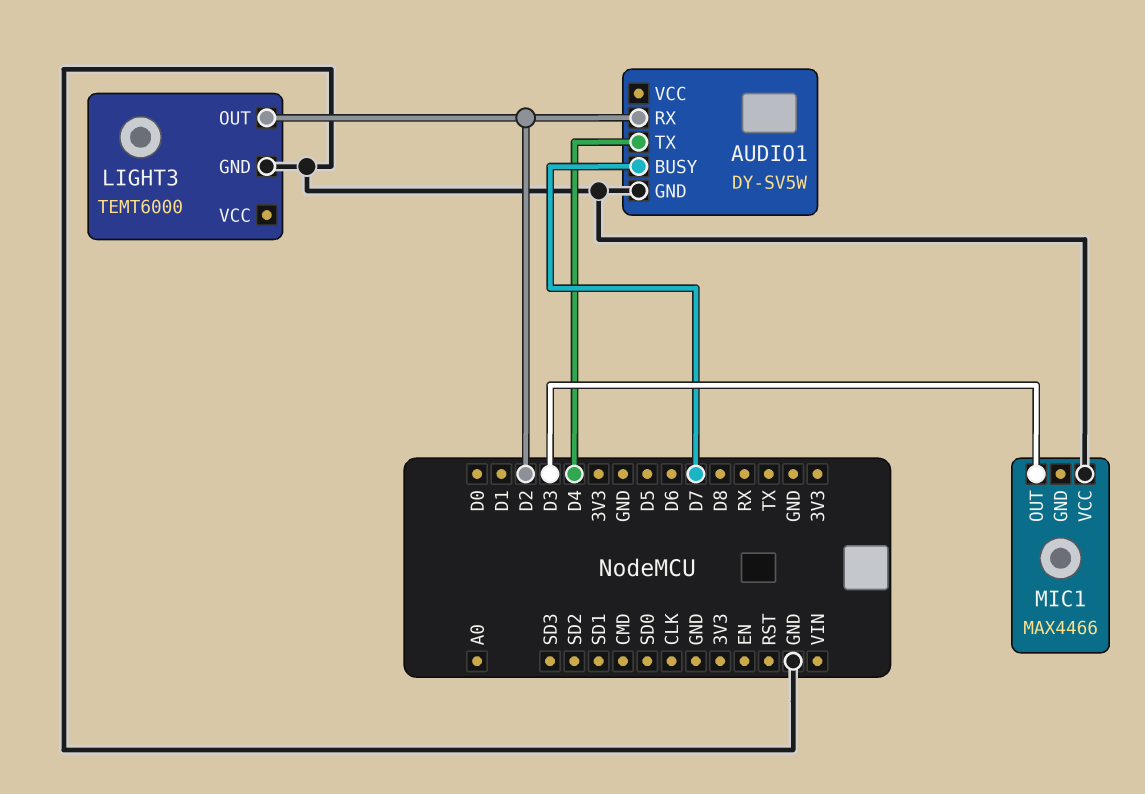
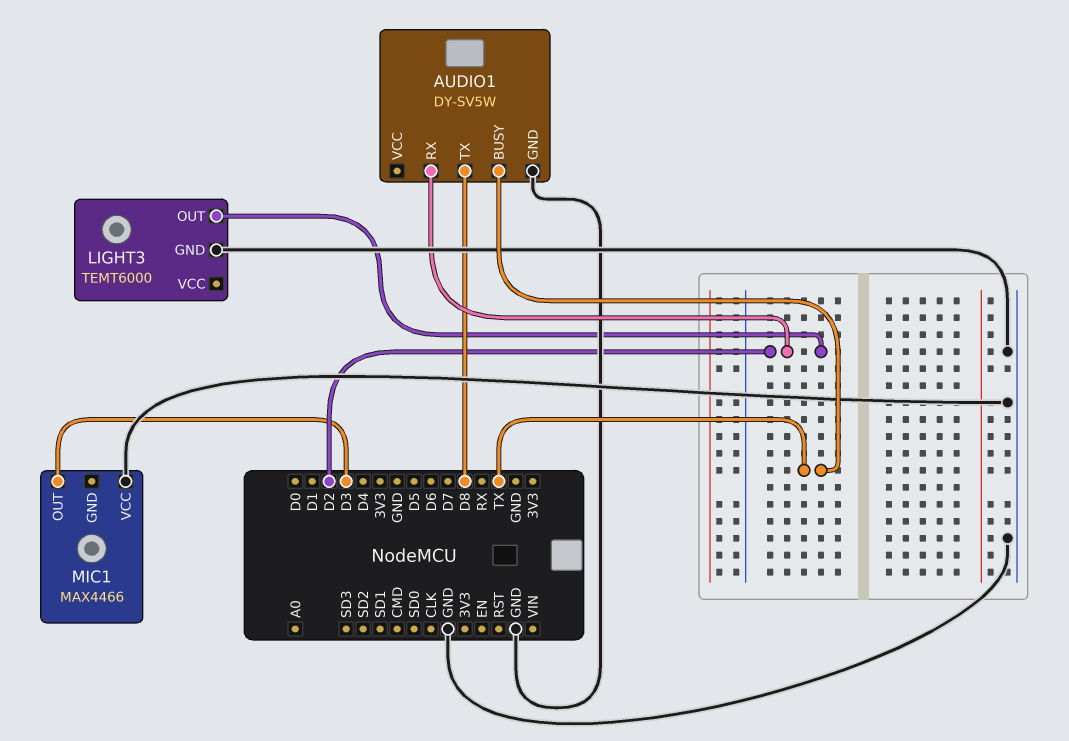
AUDIO1 pin BUSY: D7 -> TX
AUDIO1 pin TX: D4 -> D8

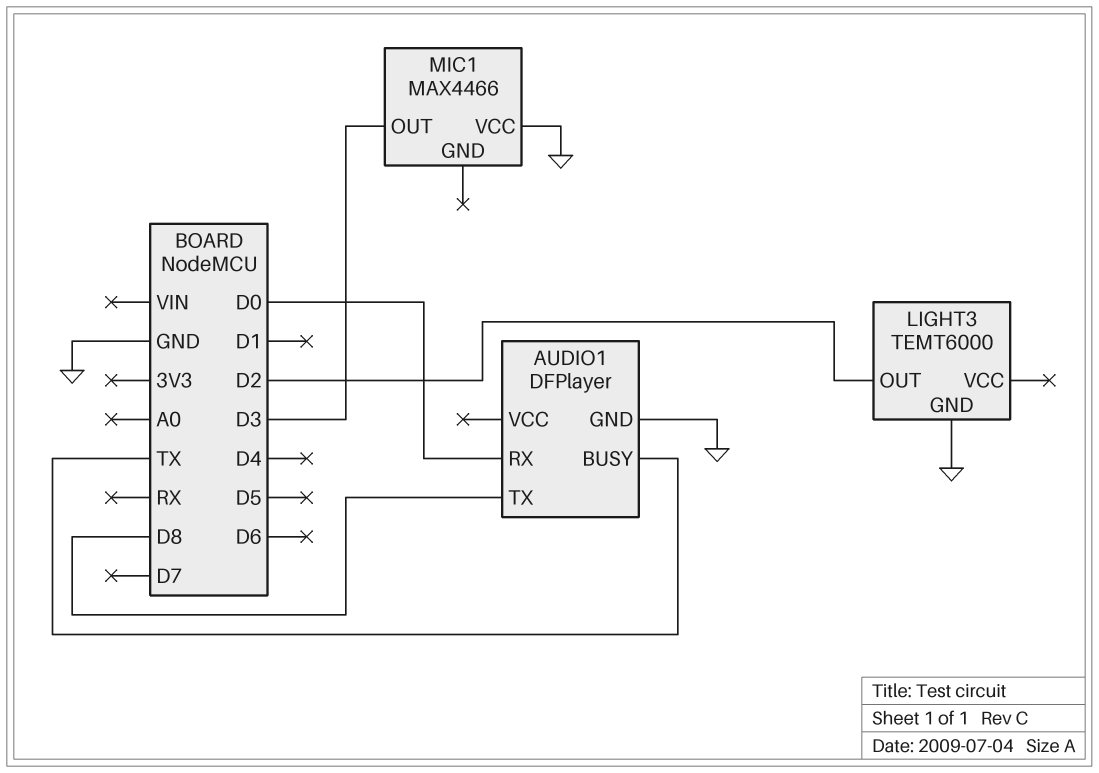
AUDIO1: DY-SV5W -> DFPlayer
AUDIO1 pin RX: D2 -> D0

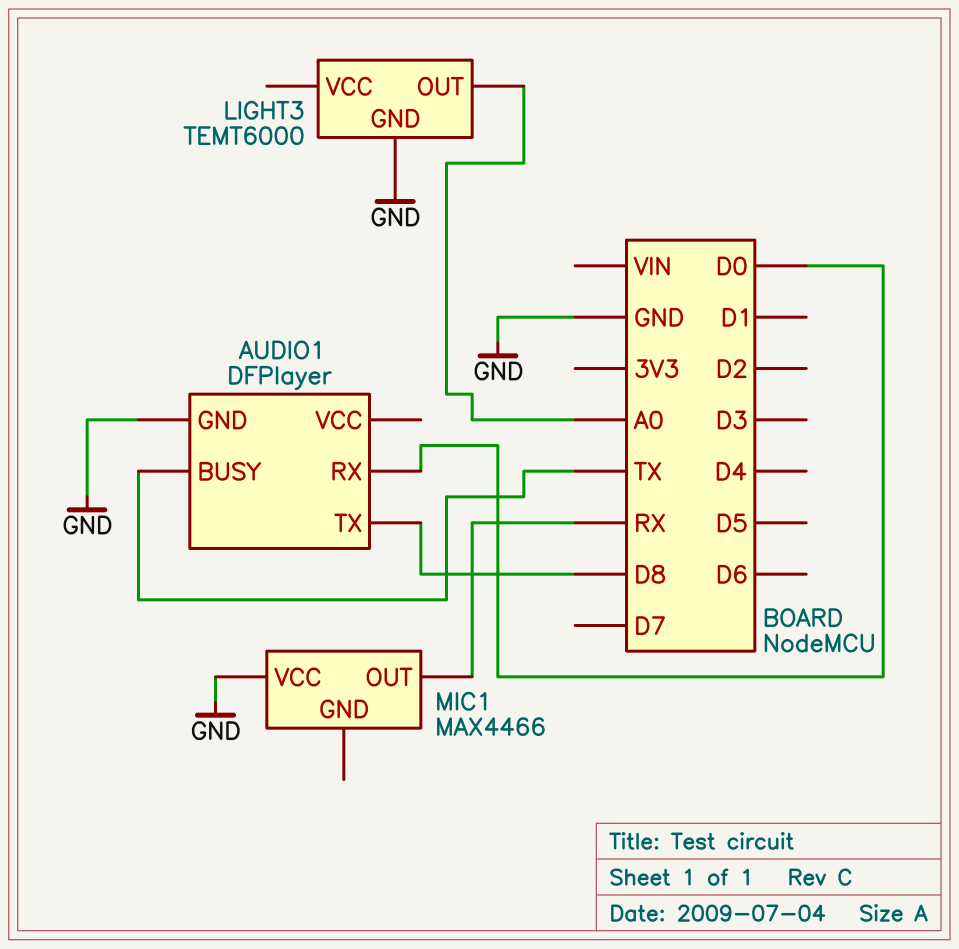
LIGHT3 pin OUT: D2 -> A0
MIC1 pin OUT: D3 -> RX

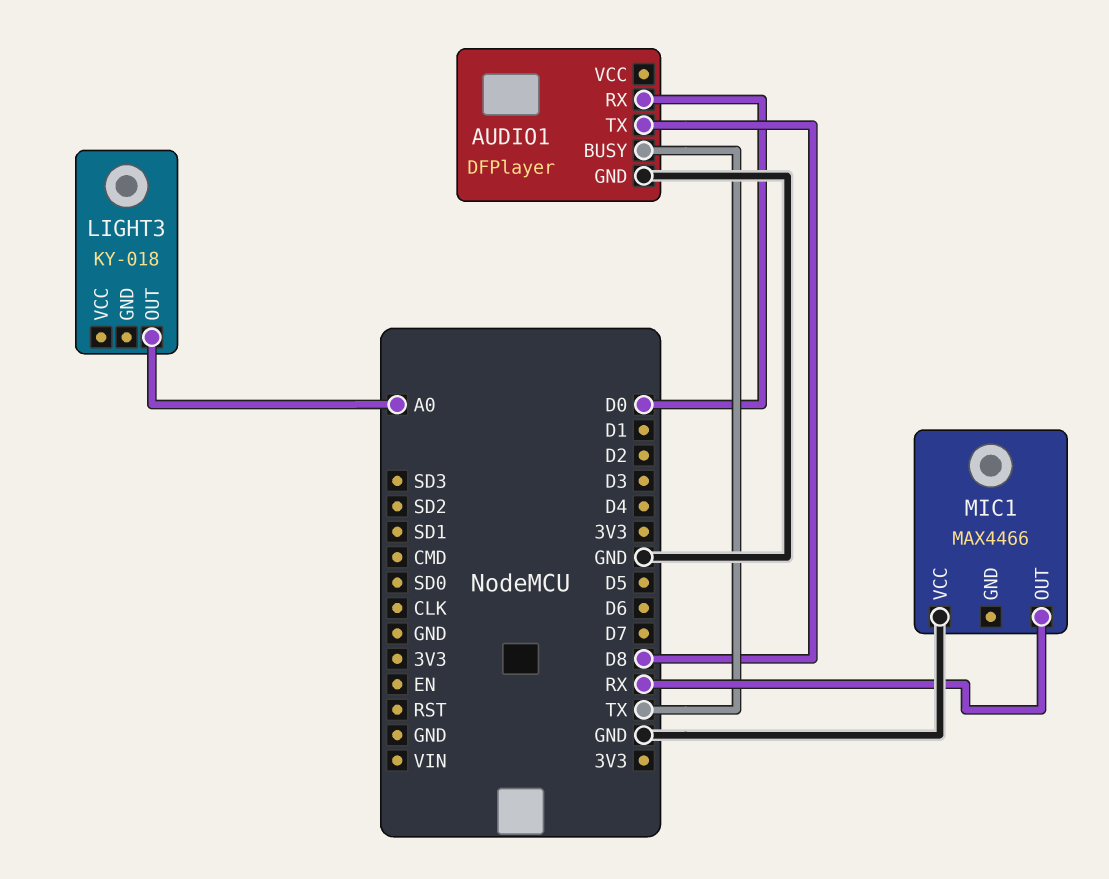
LIGHT3: TEMT6000 -> KY-018
LIGHT3 pin GND: GND -> none

